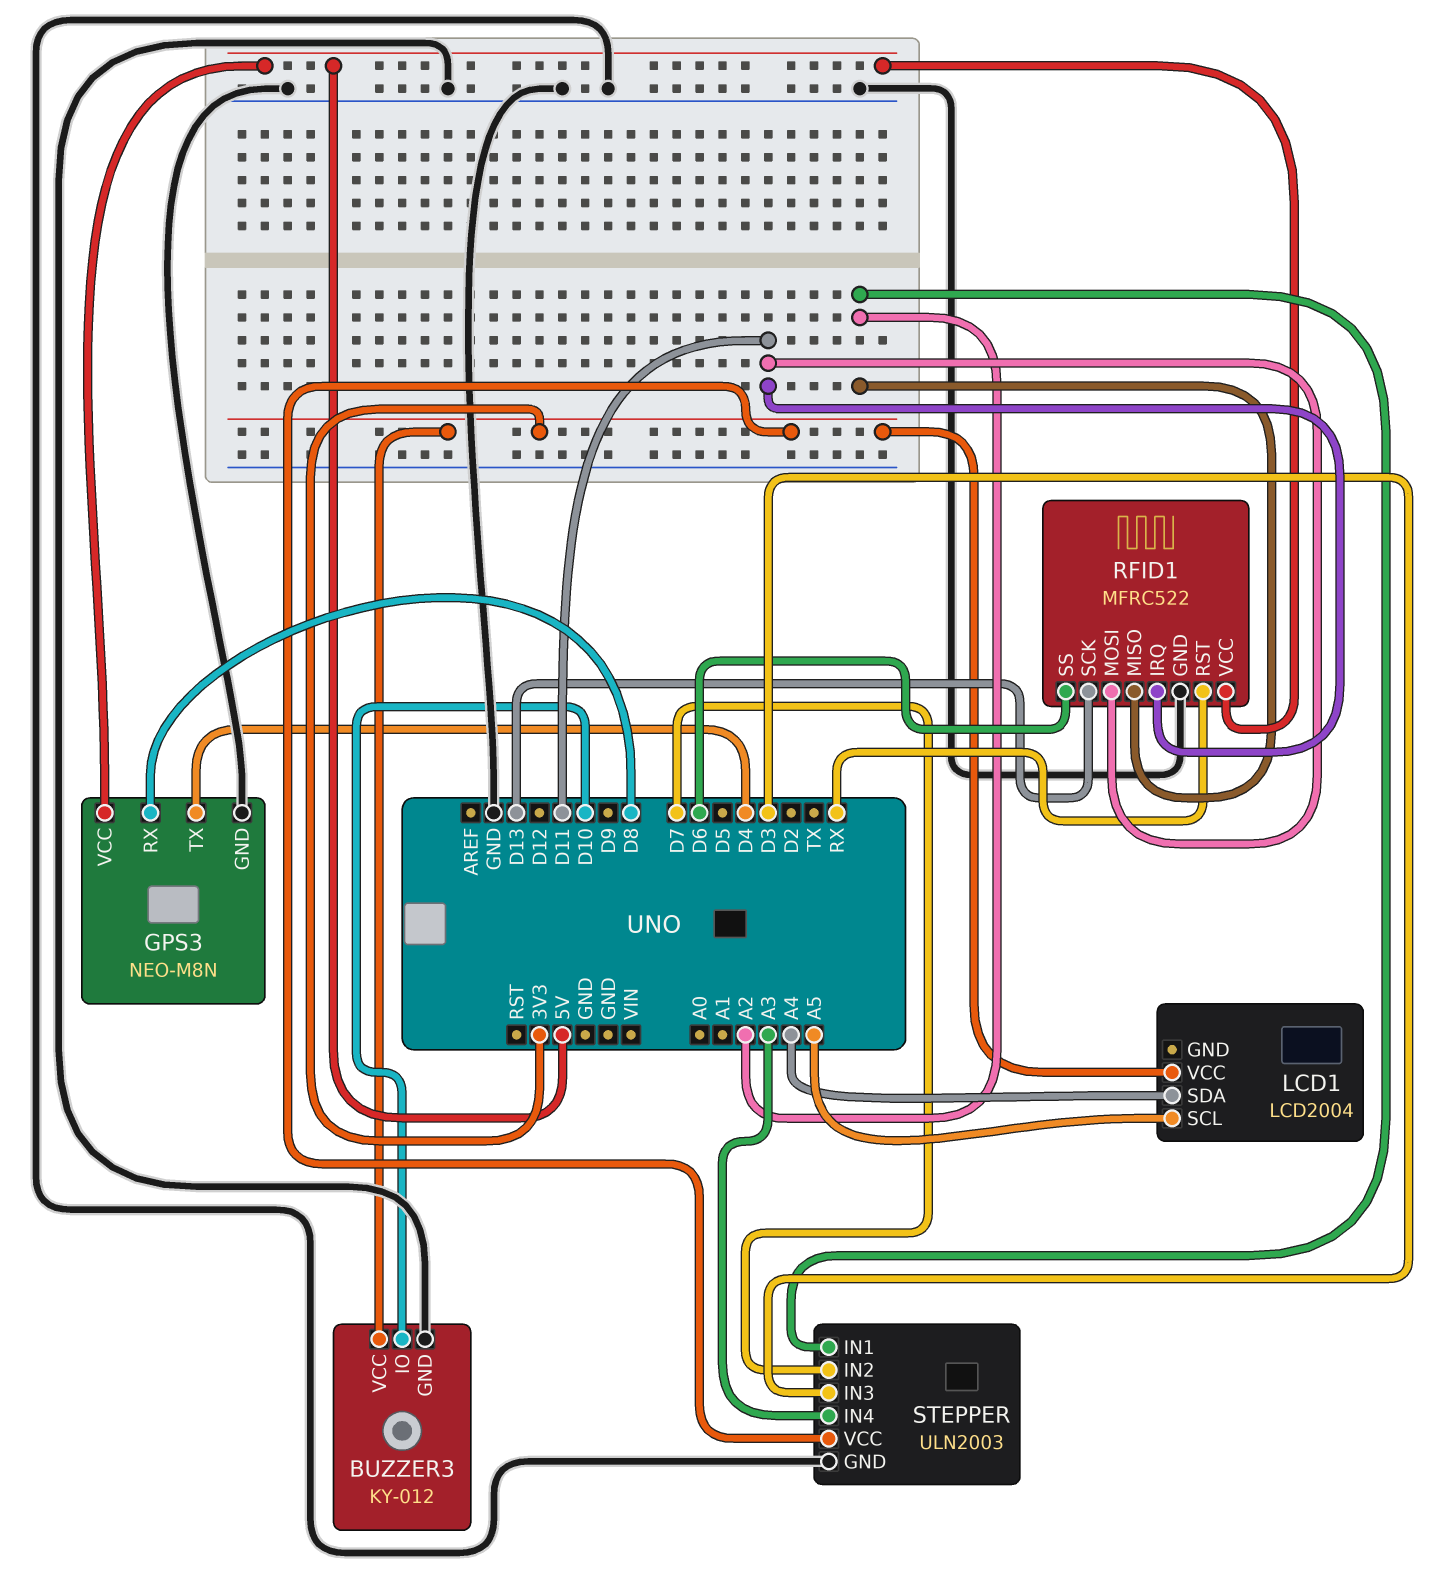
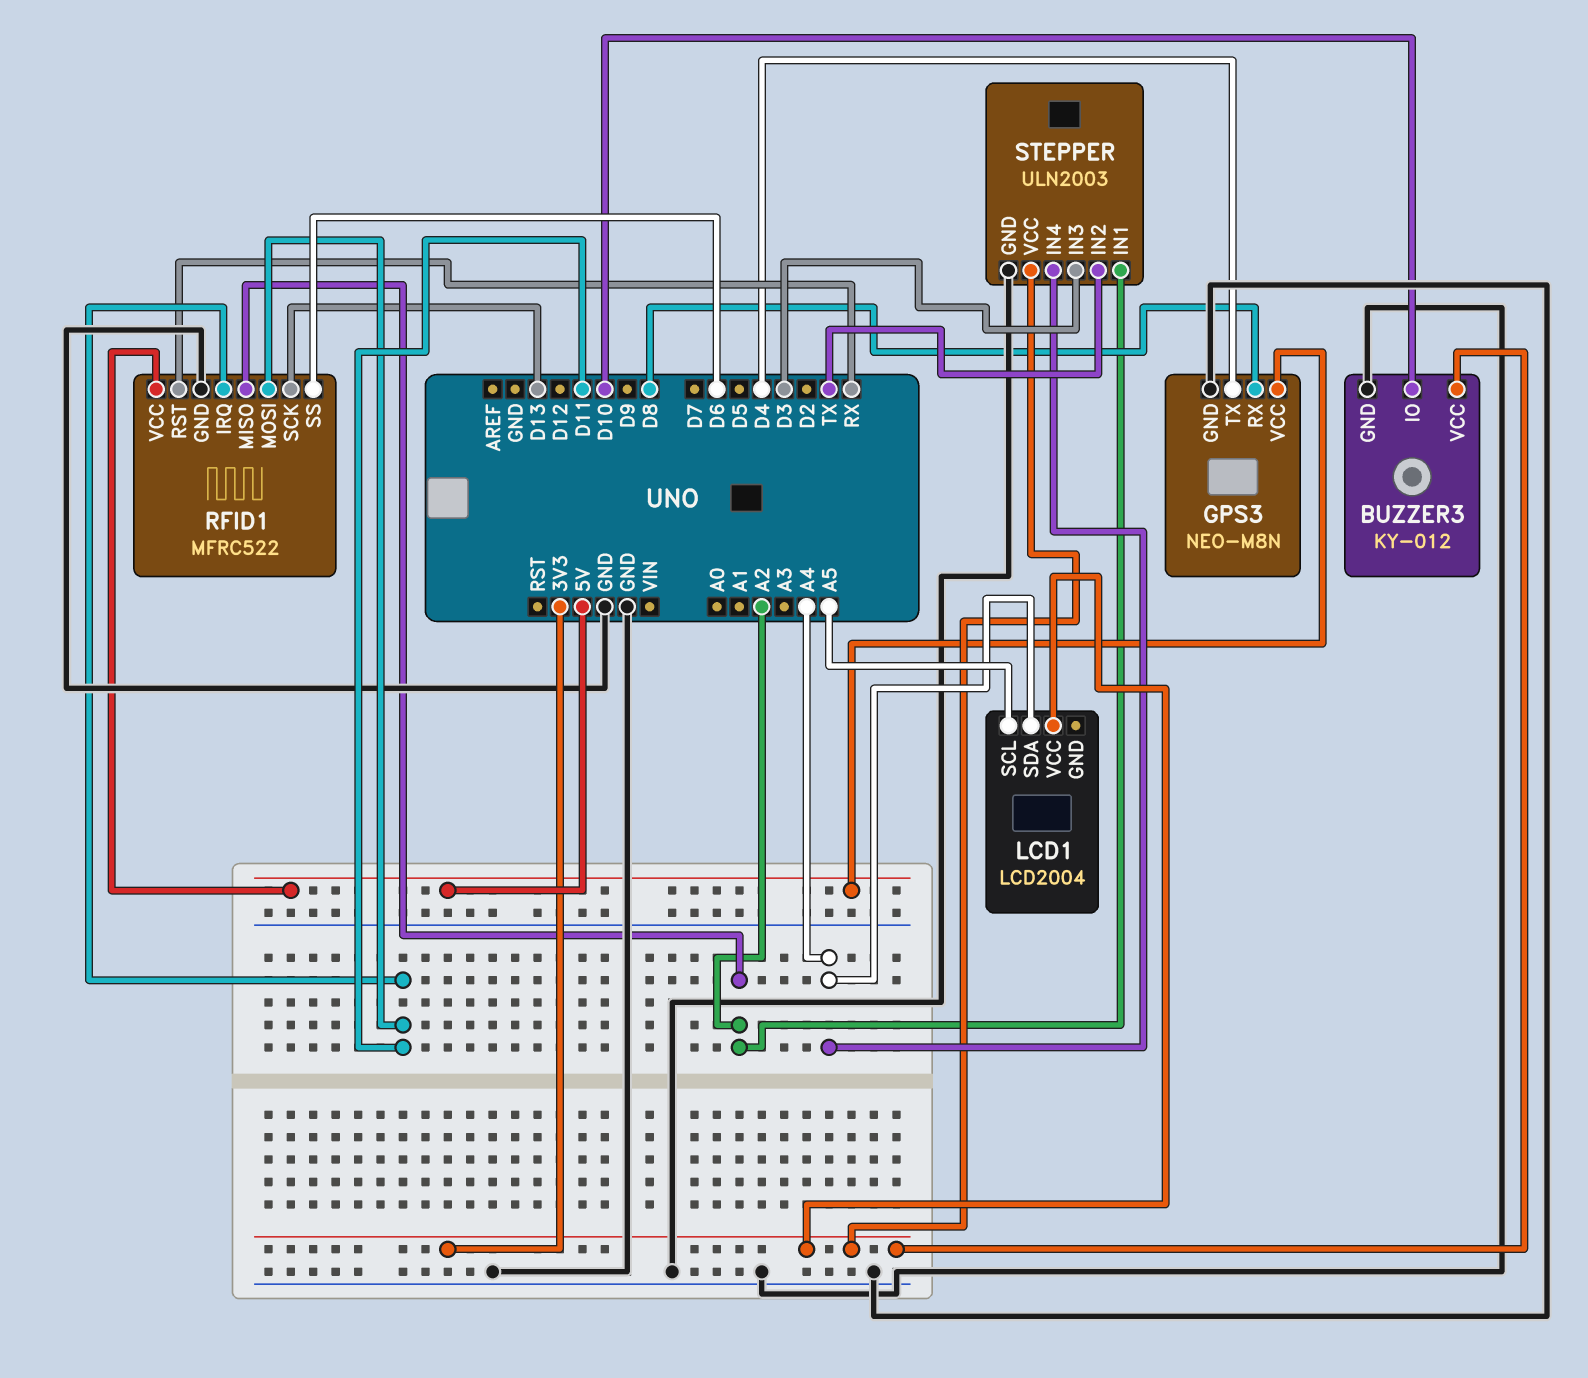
STEPPER pin IN2: D7 -> TX
STEPPER pin IN4: A3 -> A4

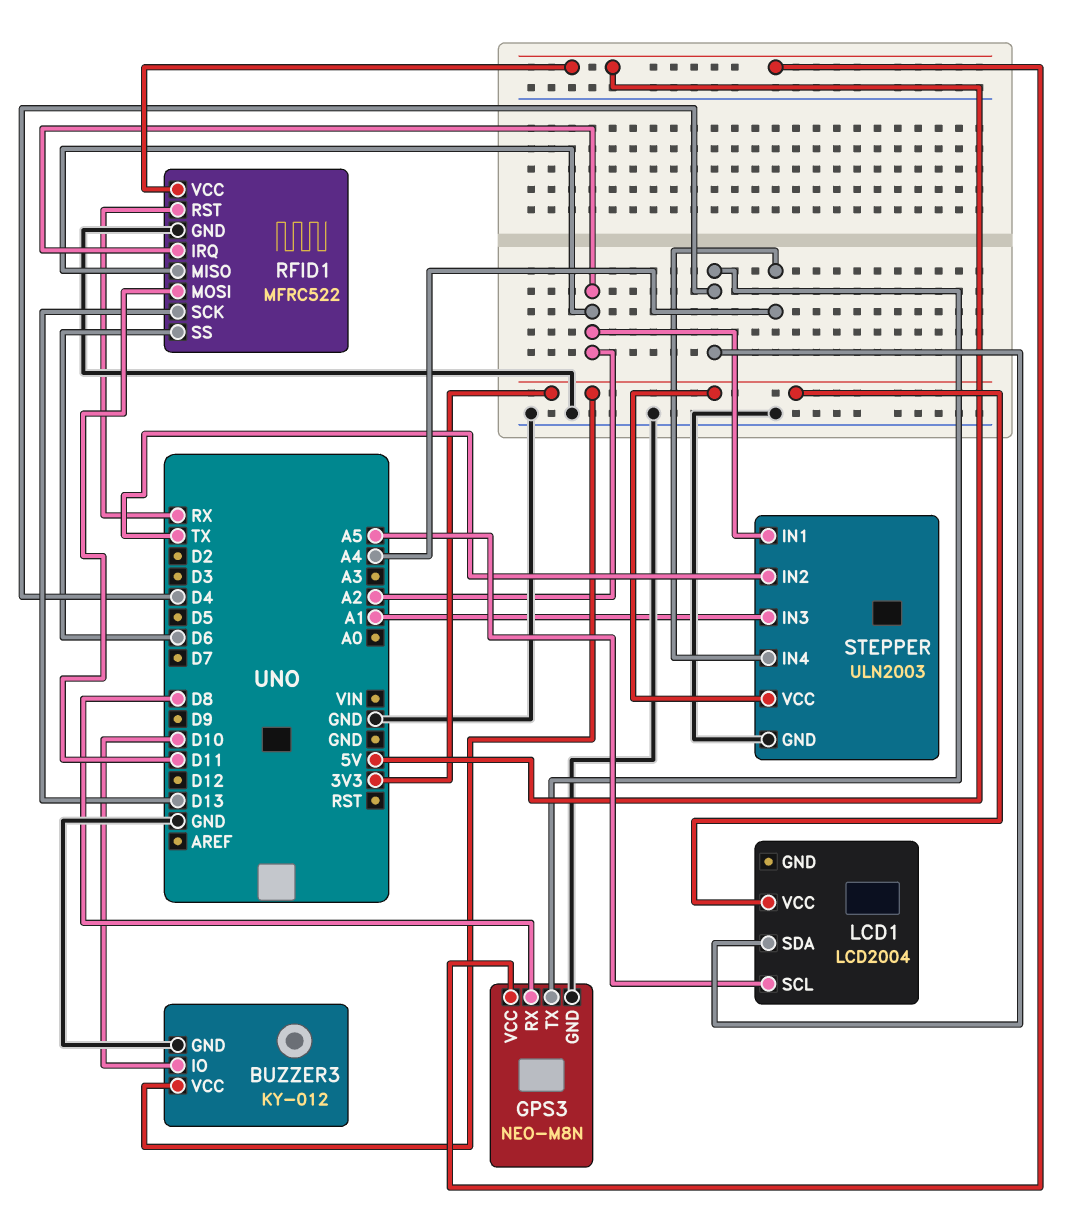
LCD1 pin SDA: A4 -> D4
RFID1 pin IRQ: D11 -> A2
STEPPER pin IN3: D3 -> A1

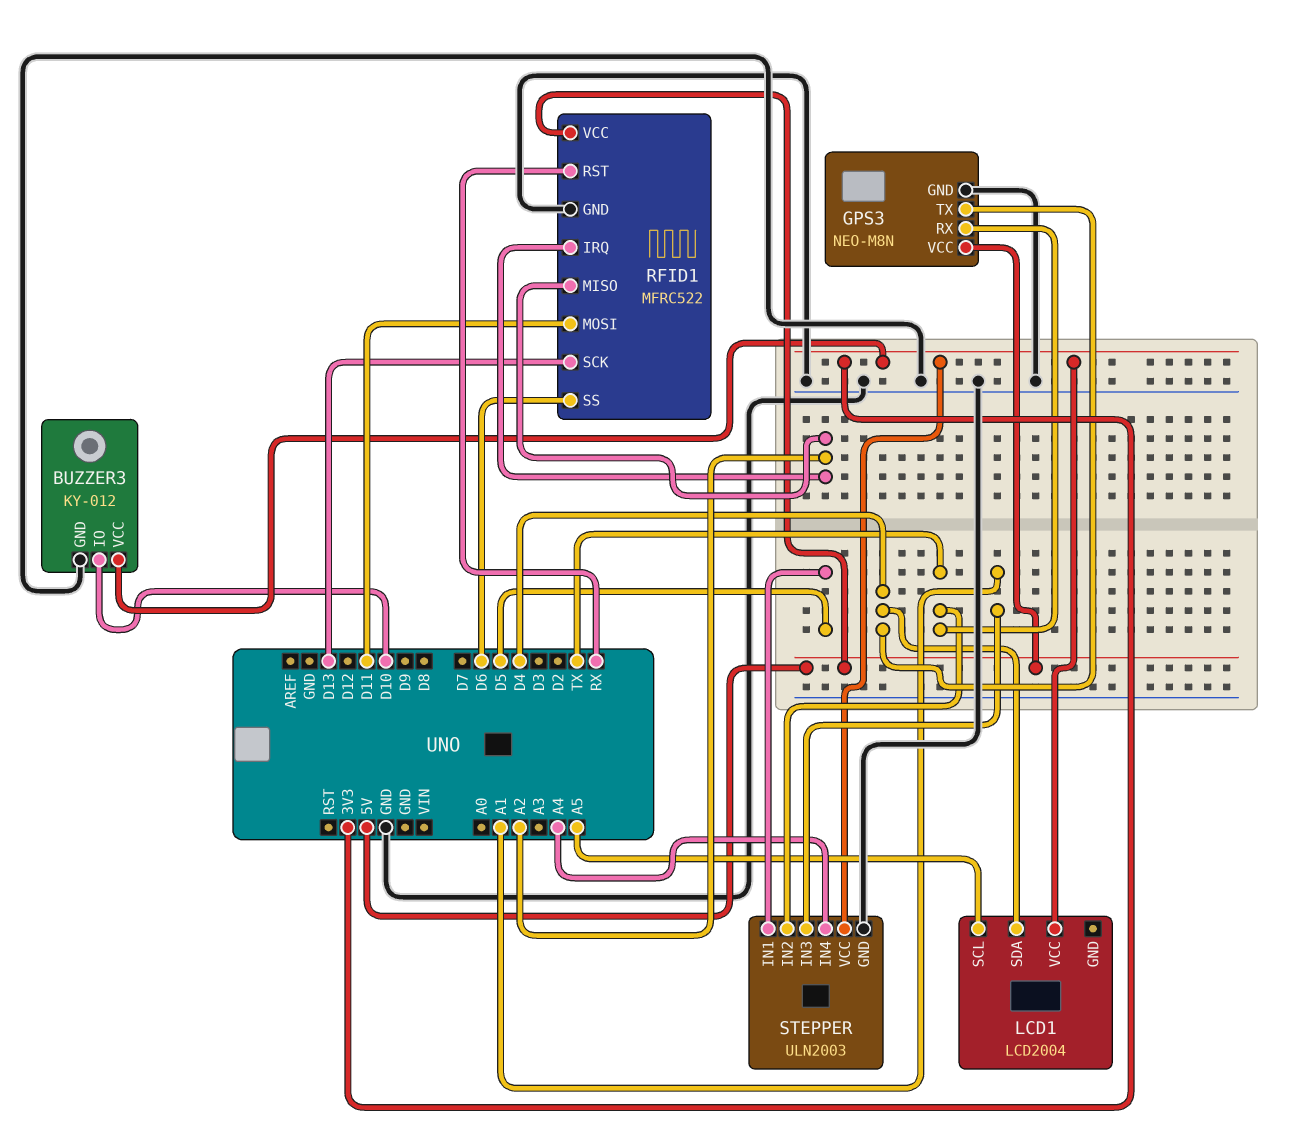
GPS3 pin RX: D8 -> TX
STEPPER pin IN1: A2 -> D5

